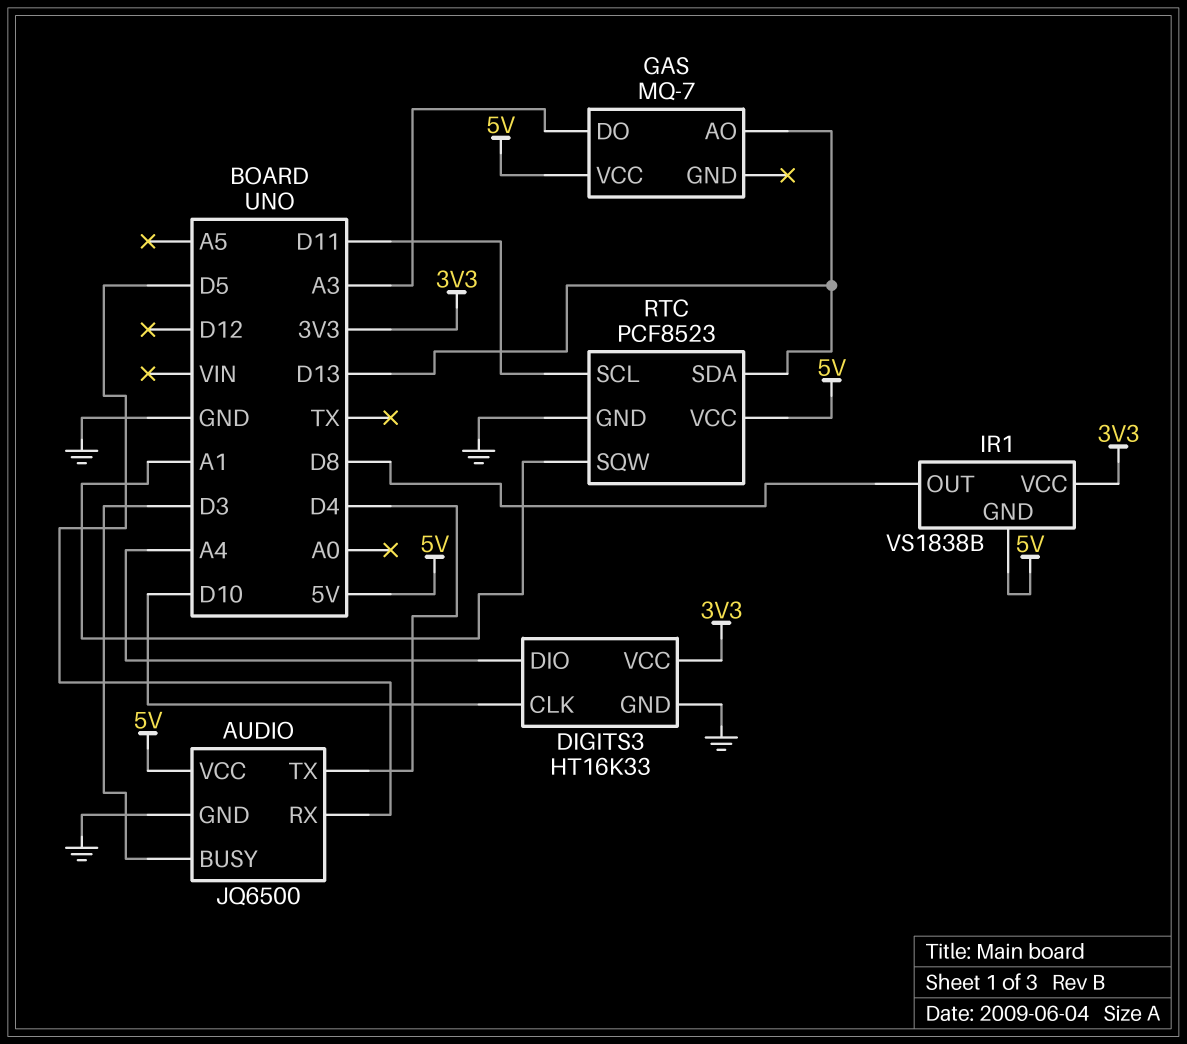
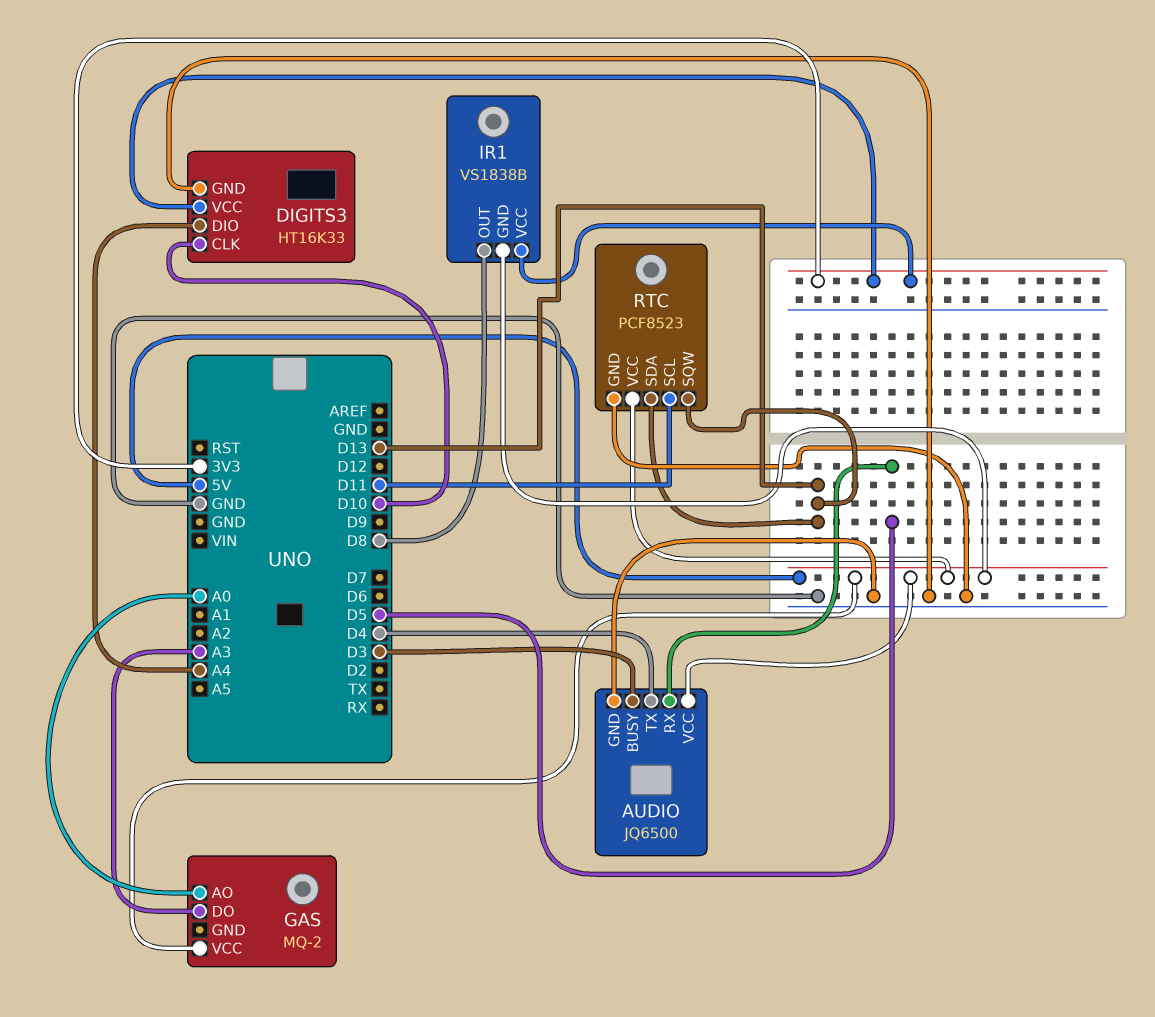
GAS: MQ-7 -> MQ-2
GAS pin AO: D13 -> A0
RTC pin SQW: A1 -> D13

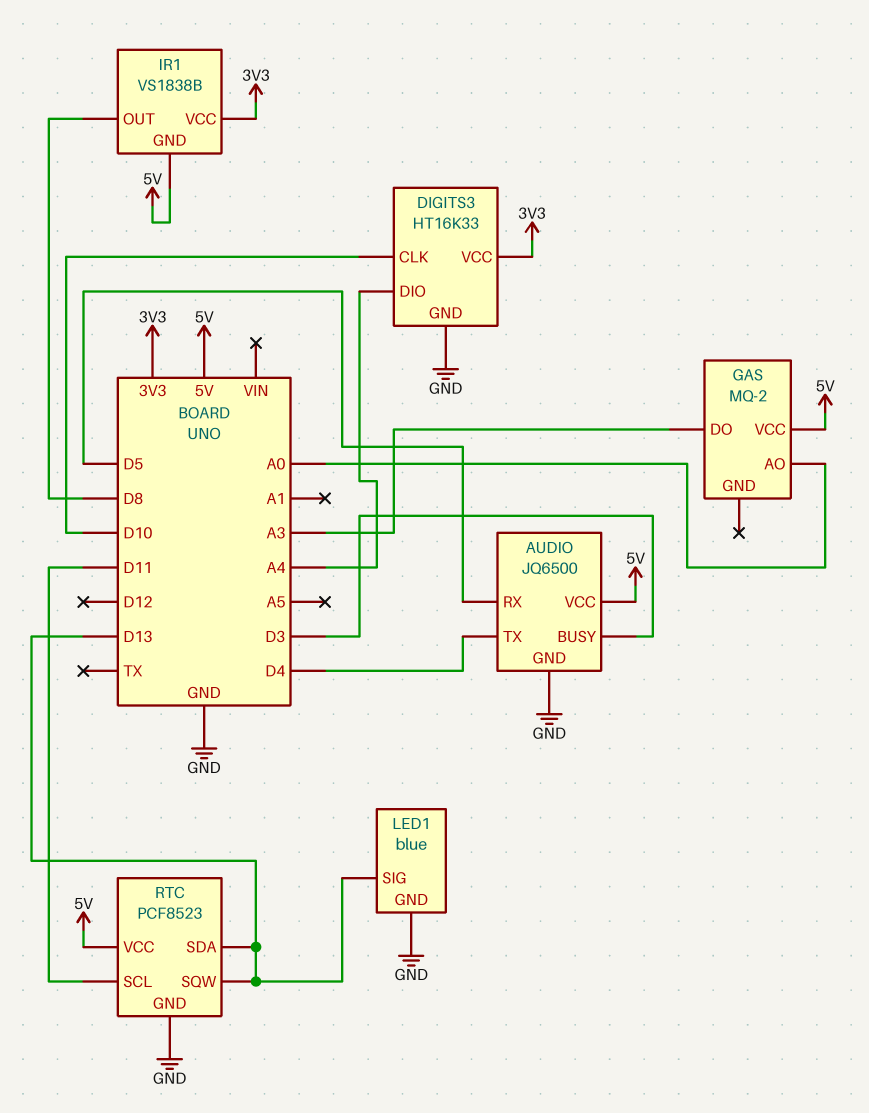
LED1: none -> blue
LED1 pin GND: none -> GND
LED1 pin SIG: none -> D13

